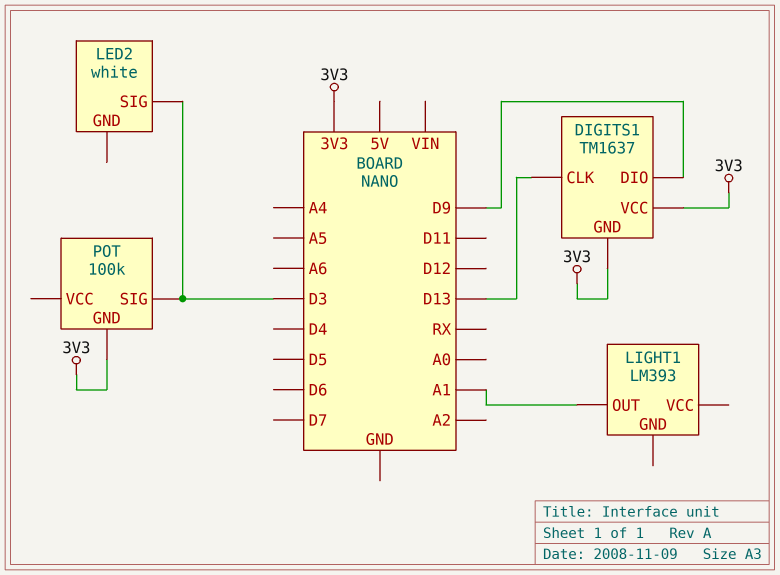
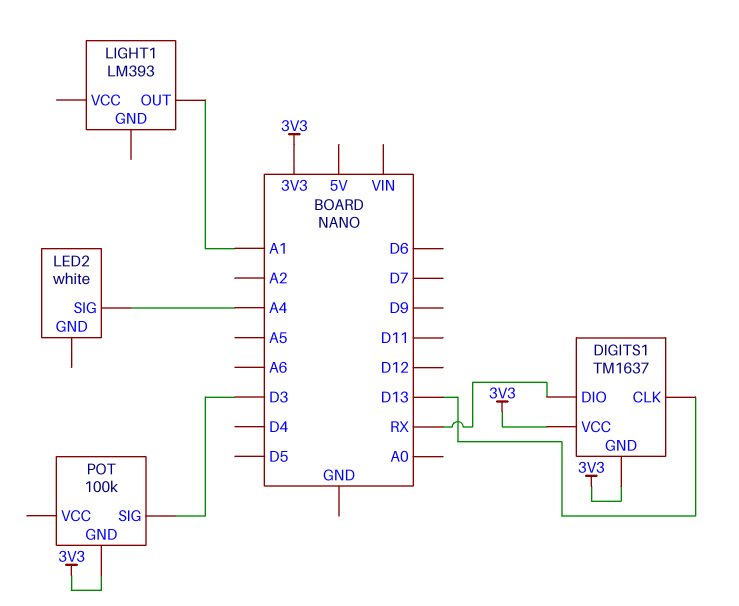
DIGITS1 pin DIO: D9 -> RX
LED2 pin SIG: D3 -> A4

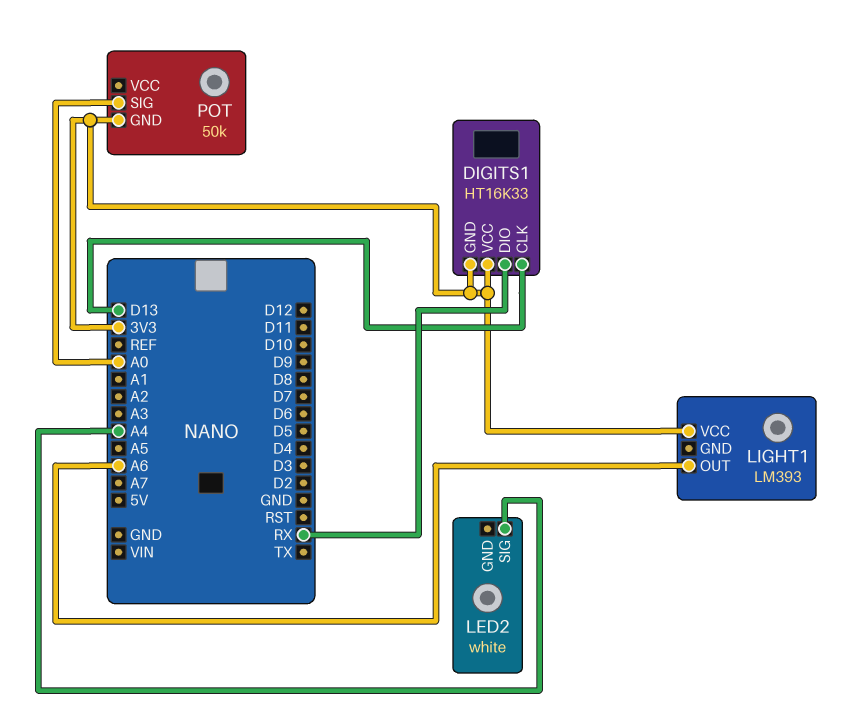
DIGITS1: TM1637 -> HT16K33
LIGHT1 pin OUT: A1 -> A6
LIGHT1 pin VCC: none -> 3V3
POT: 100k -> 50k
POT pin SIG: D3 -> A0

